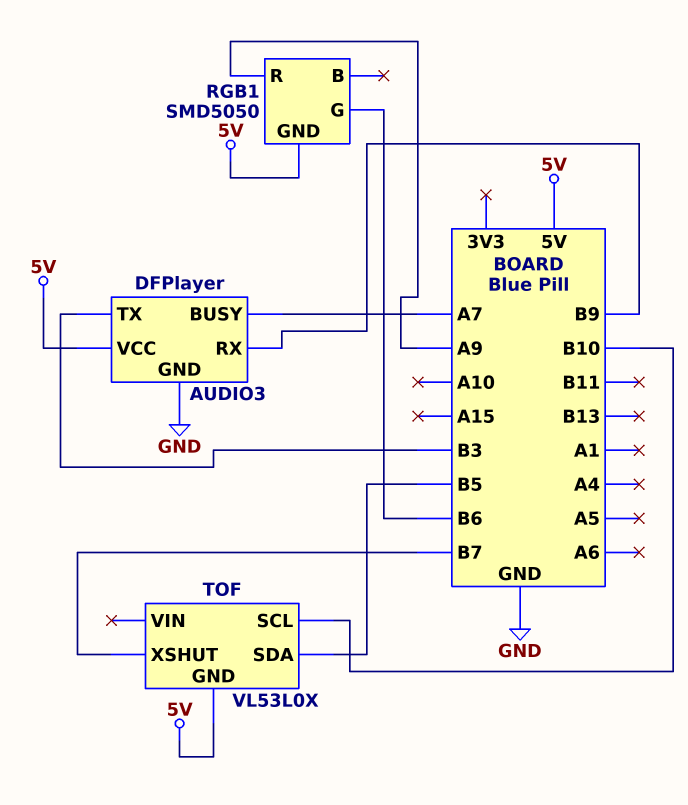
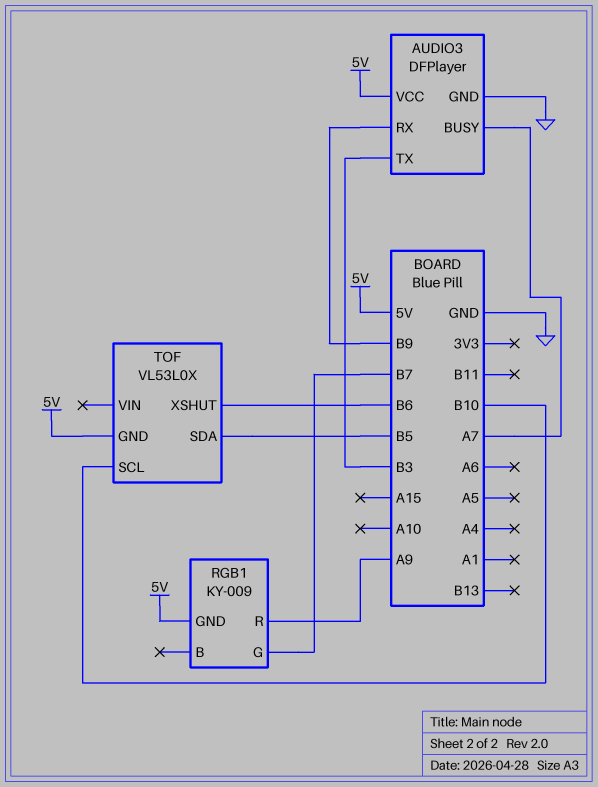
RGB1: SMD5050 -> KY-009
RGB1 pin G: B6 -> B7
TOF pin XSHUT: B7 -> B6

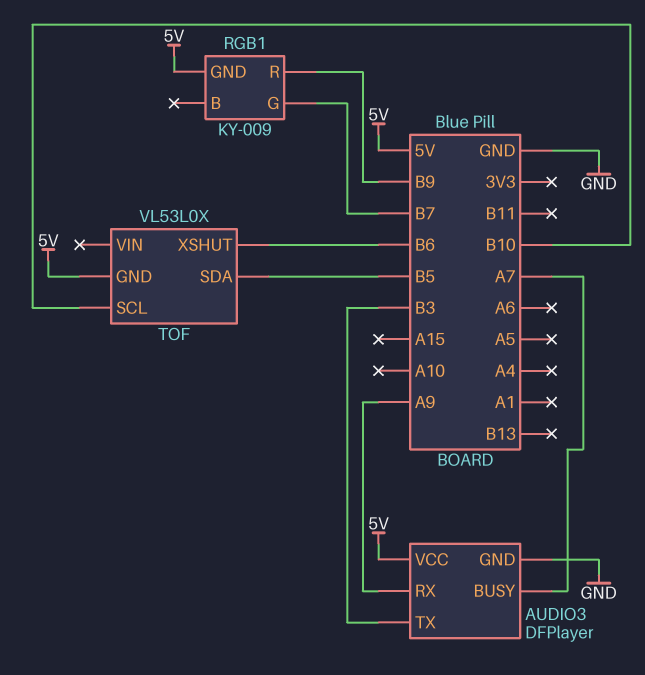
AUDIO3 pin RX: B9 -> A9
RGB1 pin R: A9 -> B9

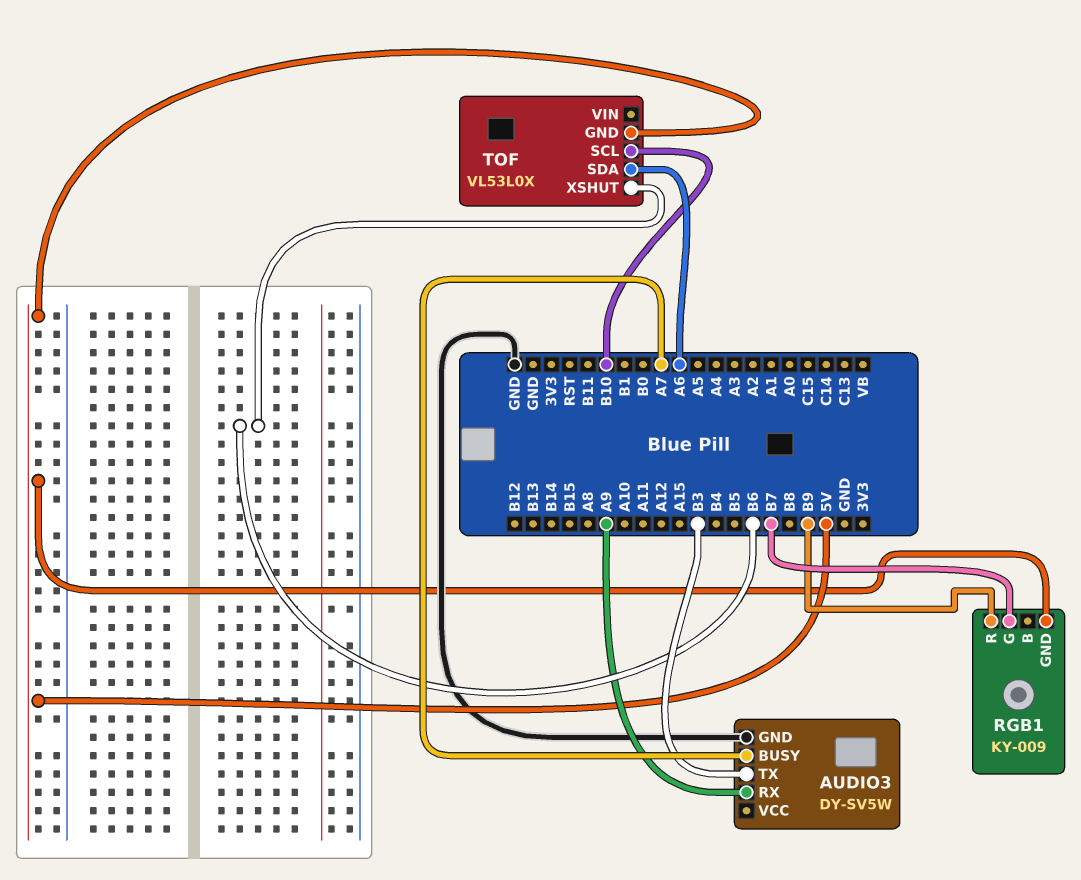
AUDIO3: DFPlayer -> DY-SV5W
AUDIO3 pin VCC: 5V -> none
TOF pin SDA: B5 -> A6

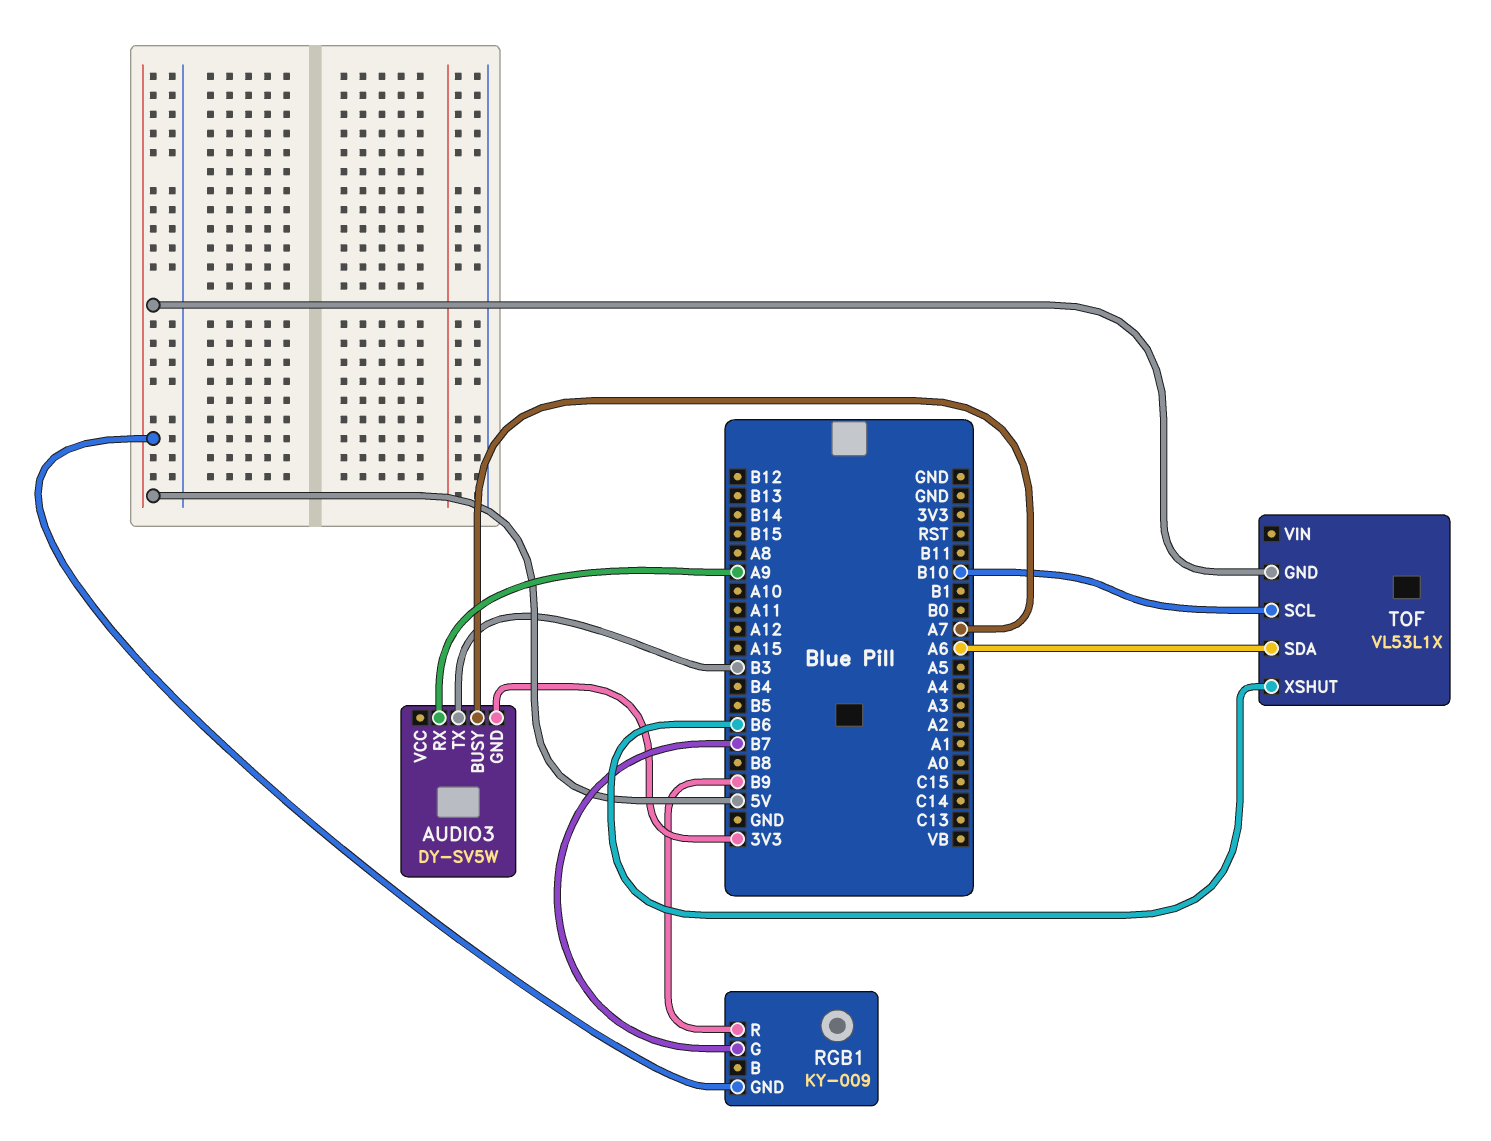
AUDIO3 pin GND: GND -> 3V3
TOF: VL53L0X -> VL53L1X

